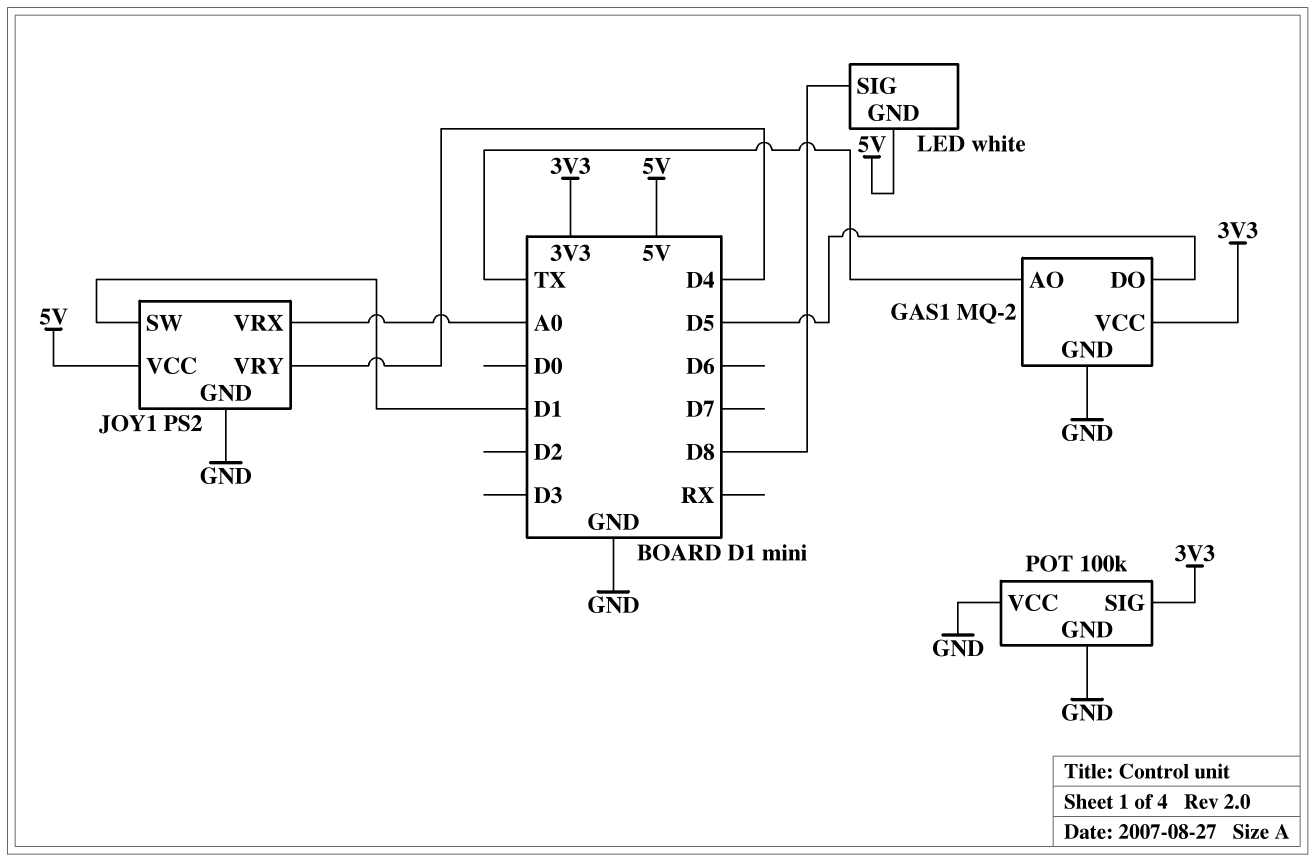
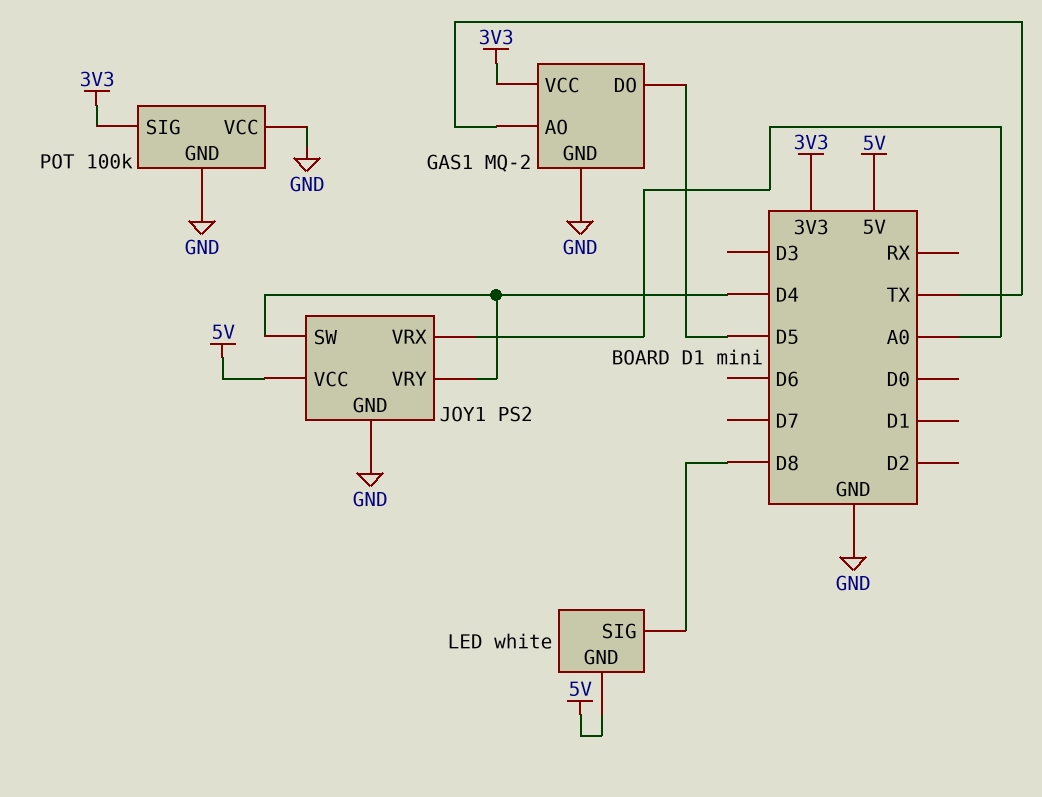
JOY1 pin SW: D1 -> D4

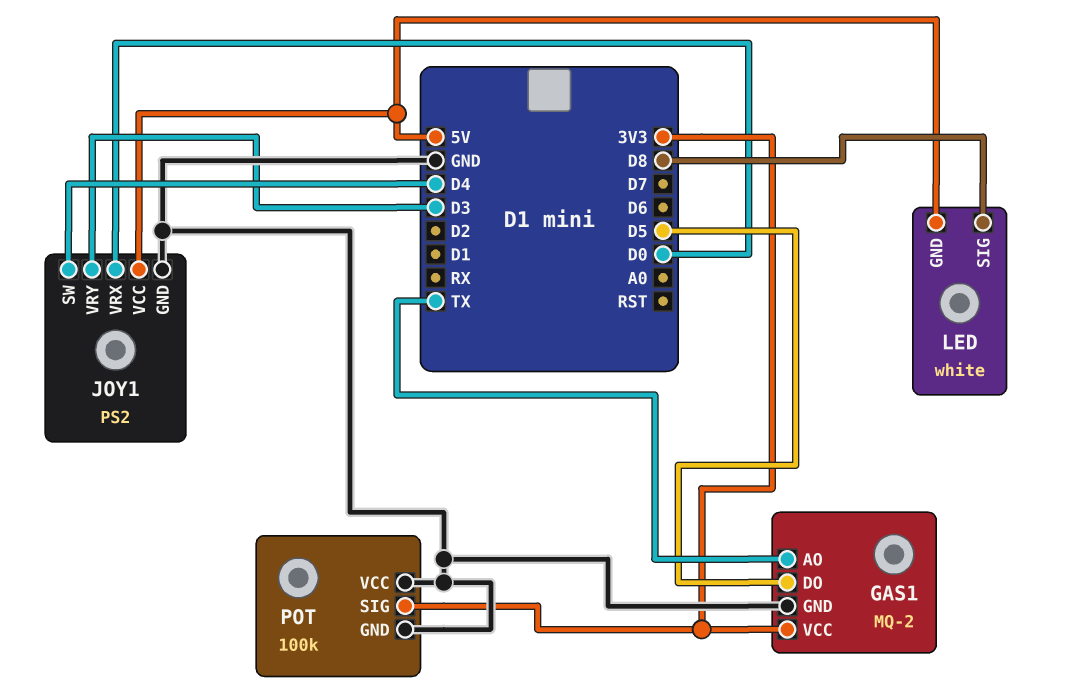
JOY1 pin VRX: A0 -> D0
JOY1 pin VRY: D4 -> D3

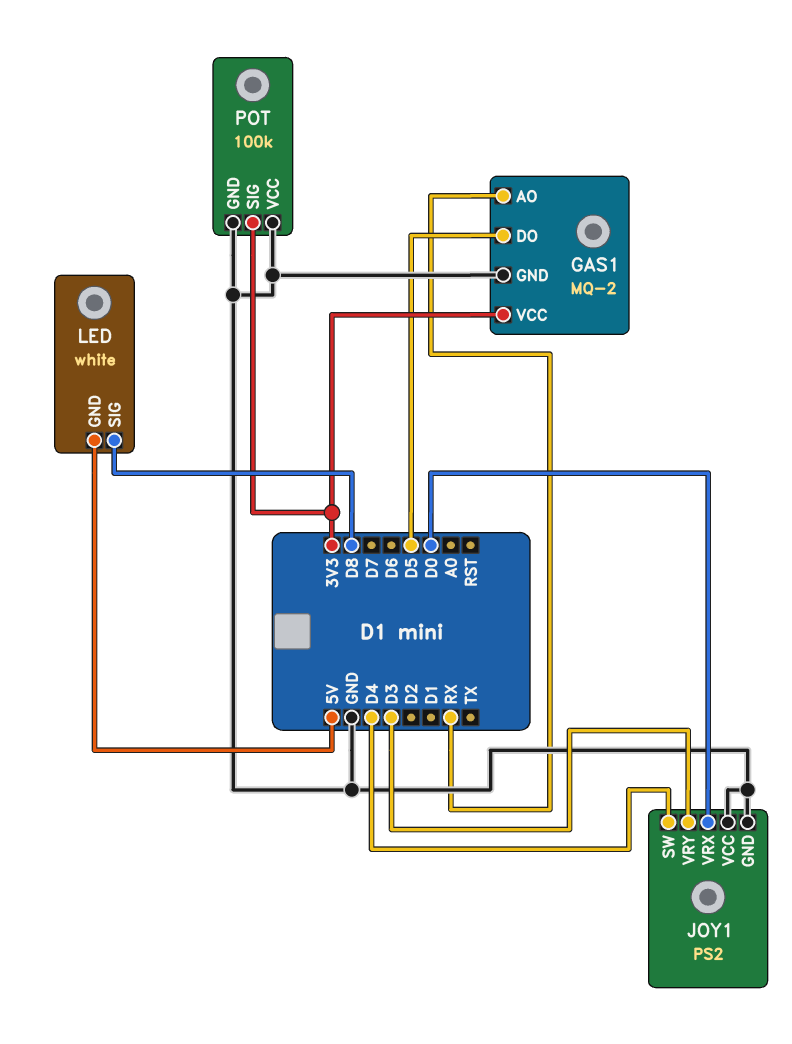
GAS1 pin AO: TX -> RX
JOY1 pin VCC: 5V -> GND

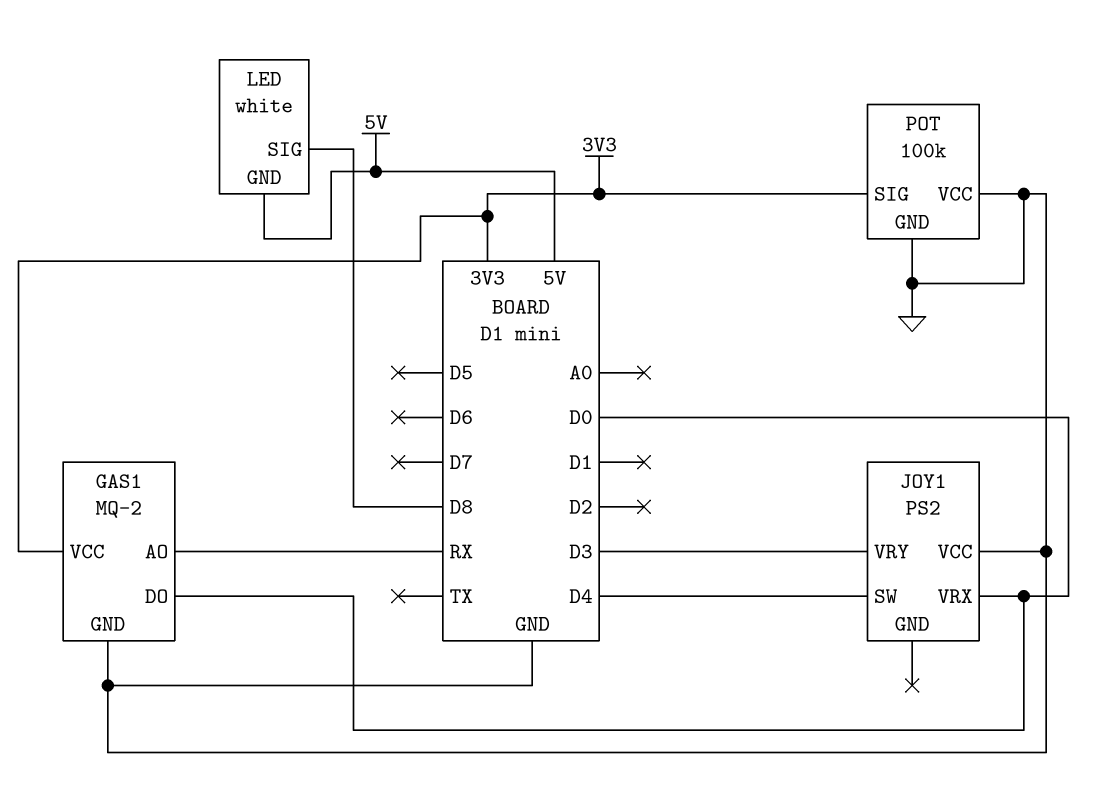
GAS1 pin DO: D5 -> D0
JOY1 pin GND: GND -> none

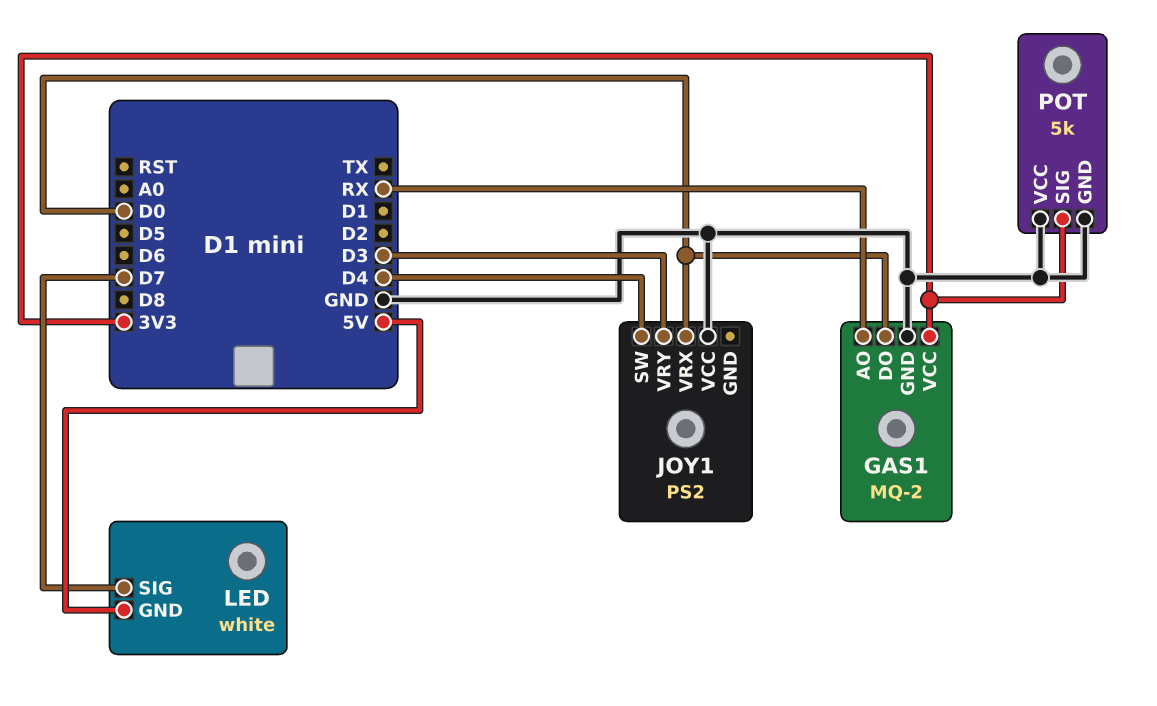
LED pin SIG: D8 -> D7
POT: 100k -> 5k

